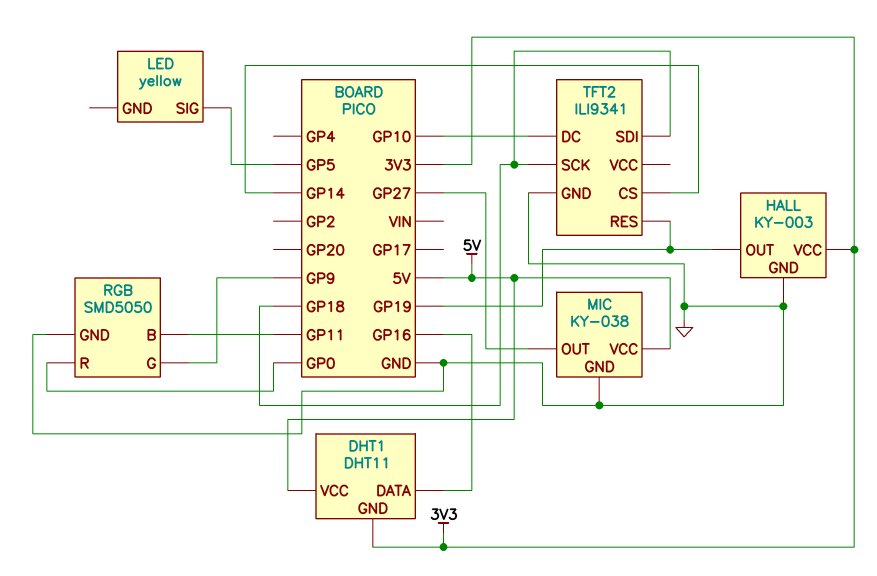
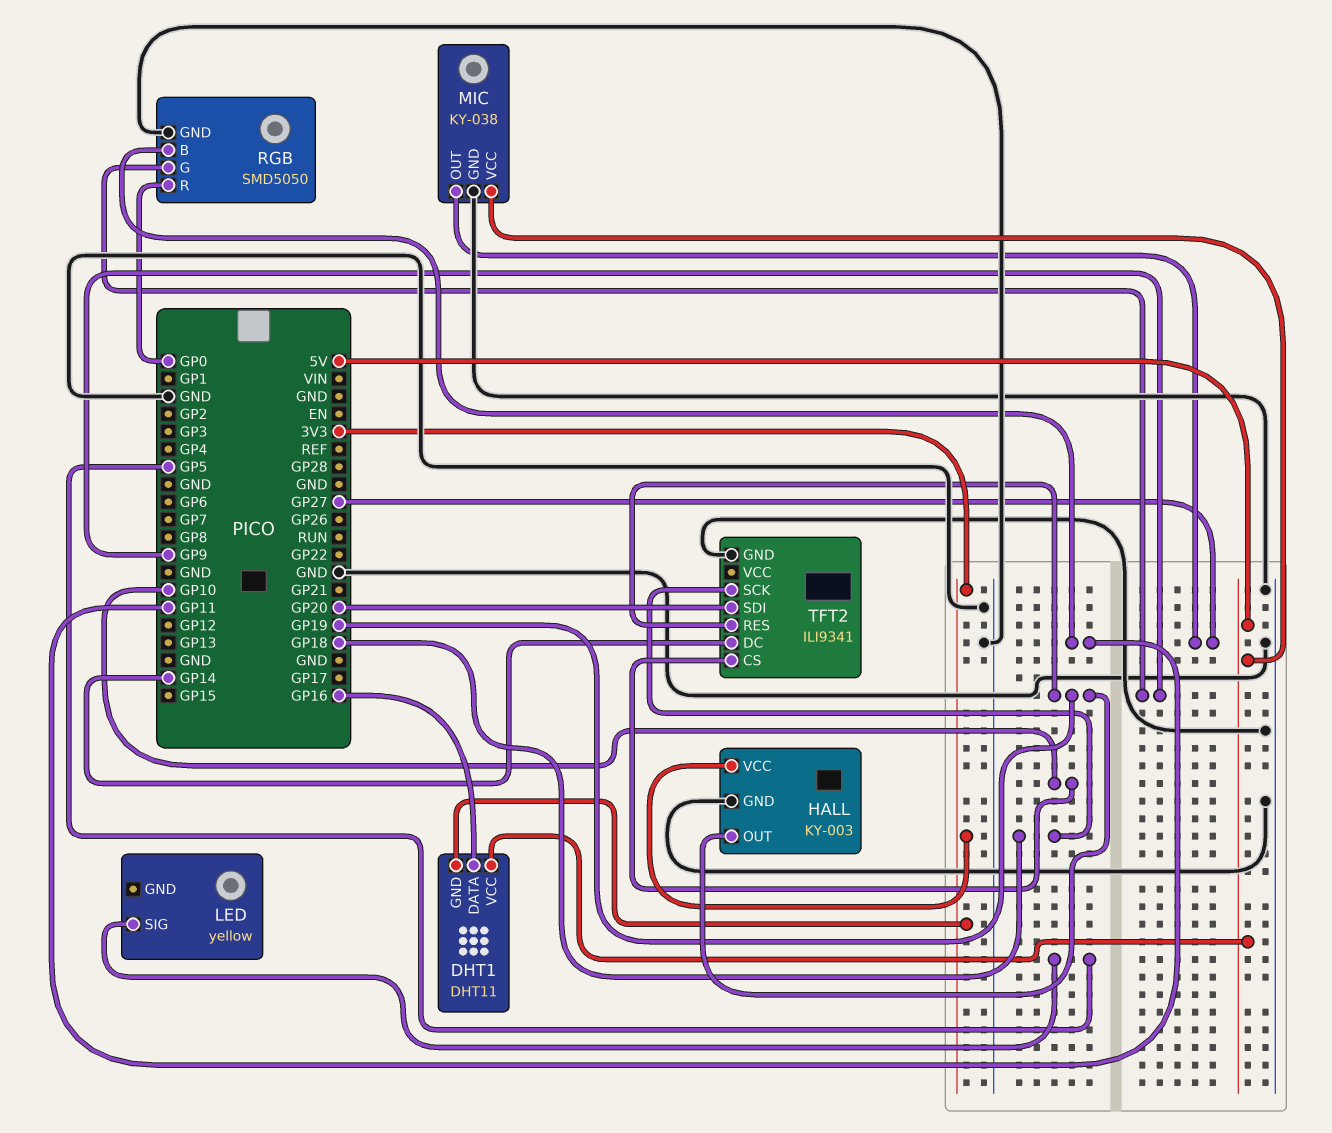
TFT2 pin CS: GP14 -> GP10
TFT2 pin DC: GP10 -> GP14
TFT2 pin SDI: GP18 -> GP20

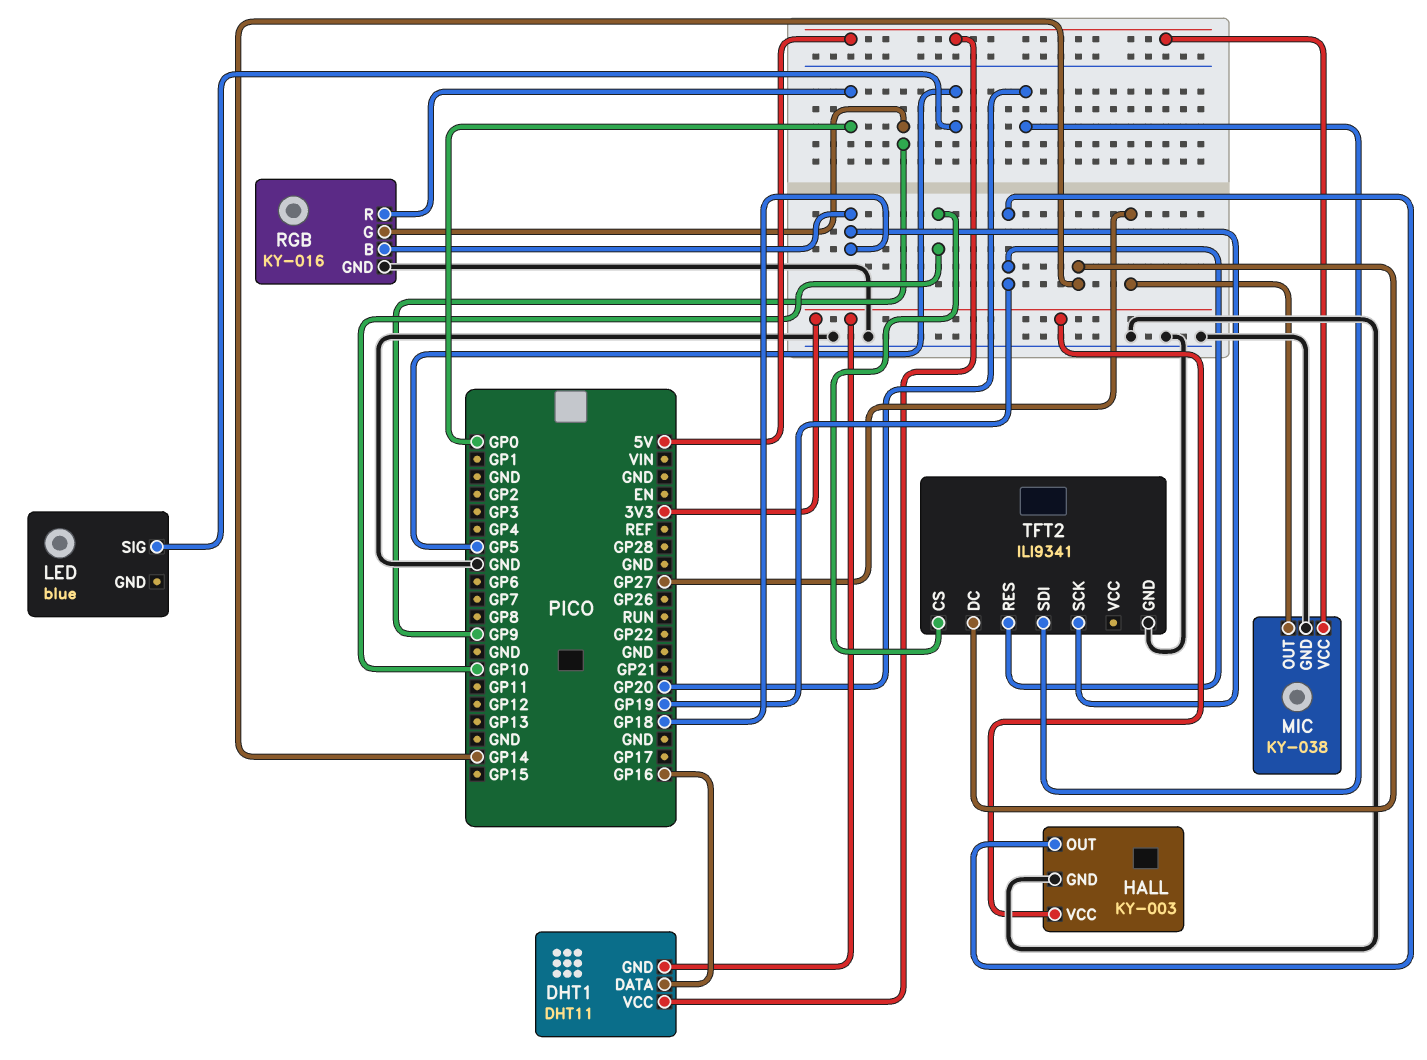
LED: yellow -> blue
RGB: SMD5050 -> KY-016
RGB pin B: GP11 -> GP18

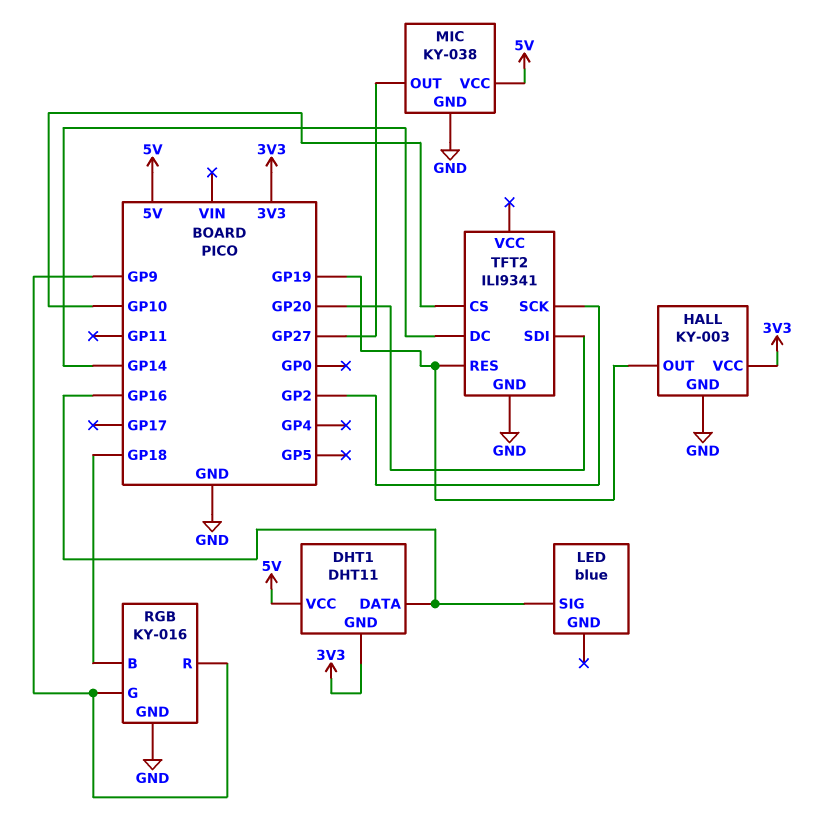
LED pin SIG: GP5 -> GP16
RGB pin R: GP0 -> GP9
TFT2 pin SCK: GP18 -> GP2

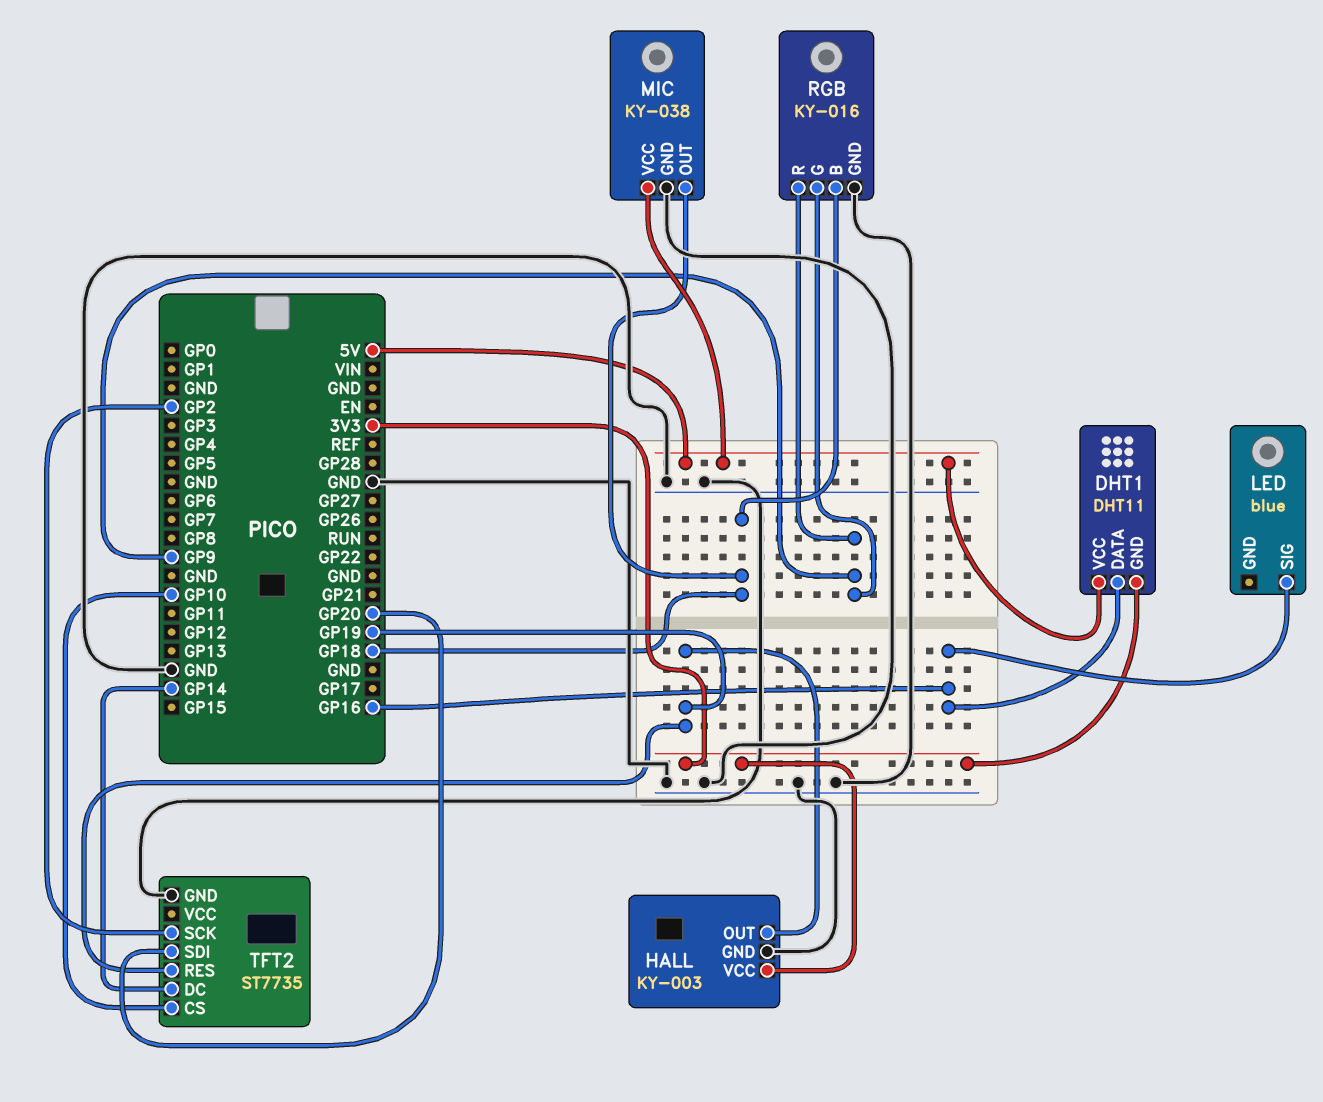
MIC pin OUT: GP27 -> GP18
TFT2: ILI9341 -> ST7735

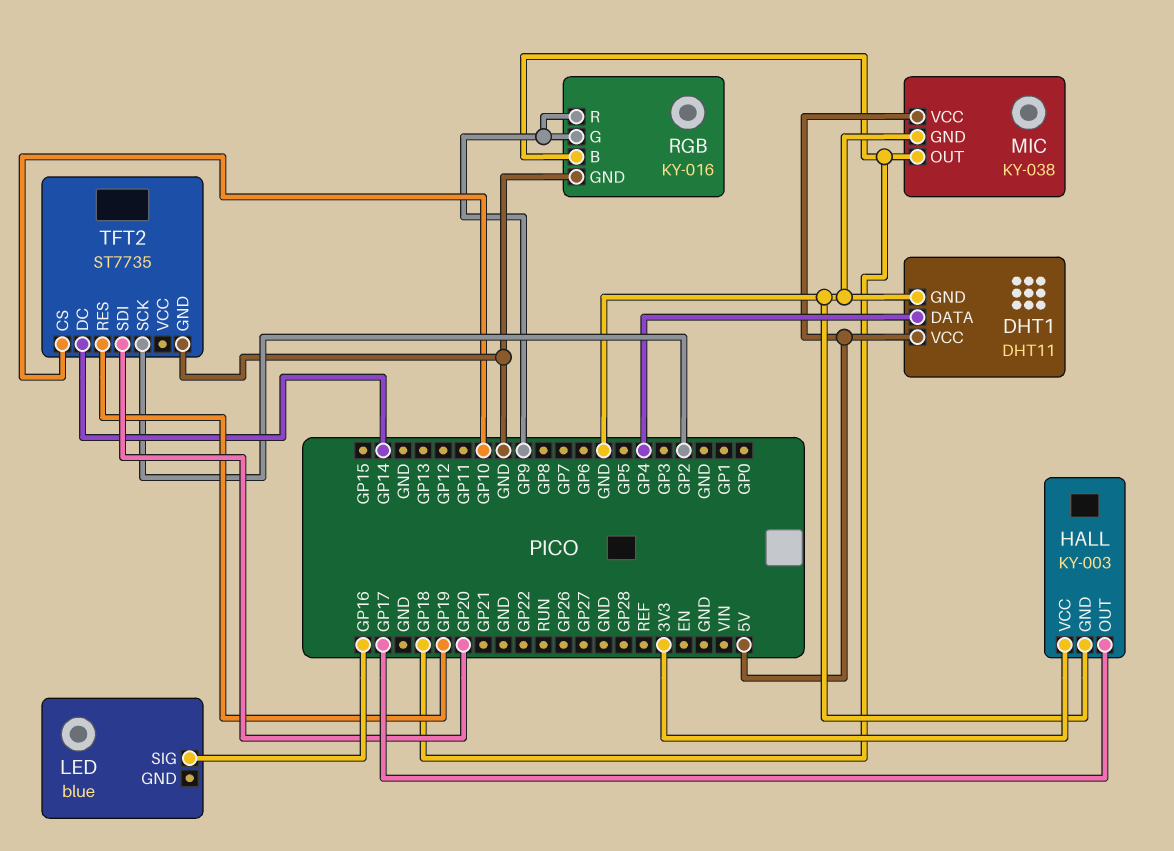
DHT1 pin DATA: GP16 -> GP4
DHT1 pin GND: 3V3 -> GND
HALL pin OUT: GP19 -> GP17

